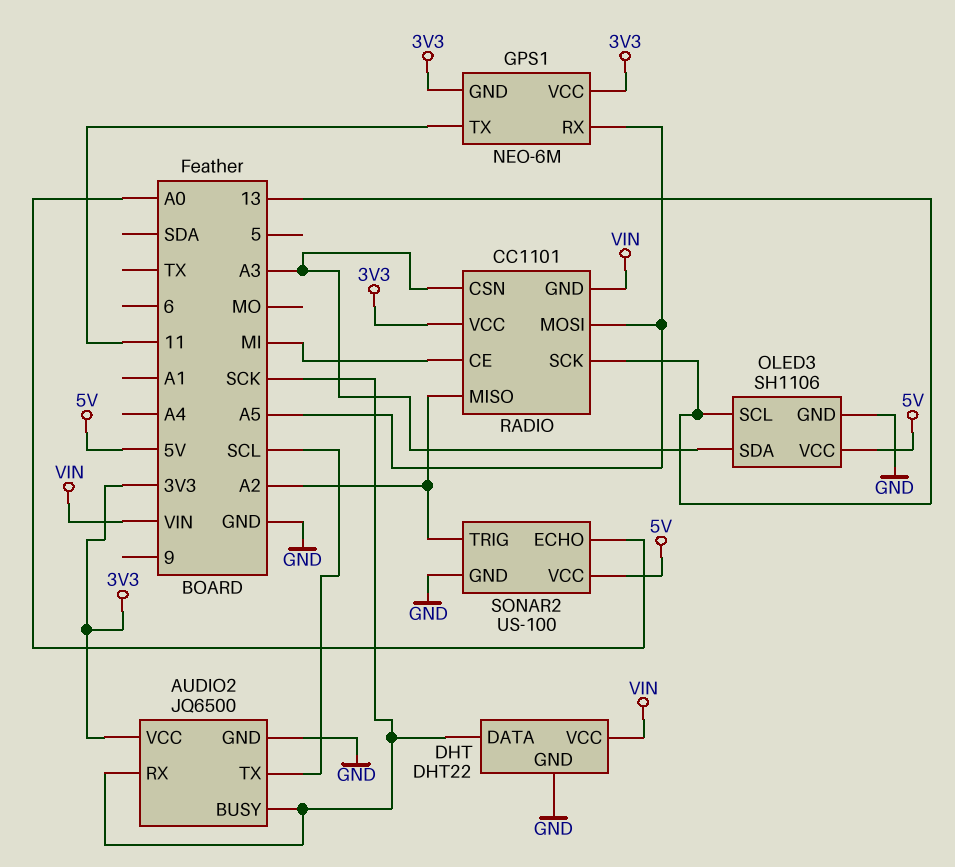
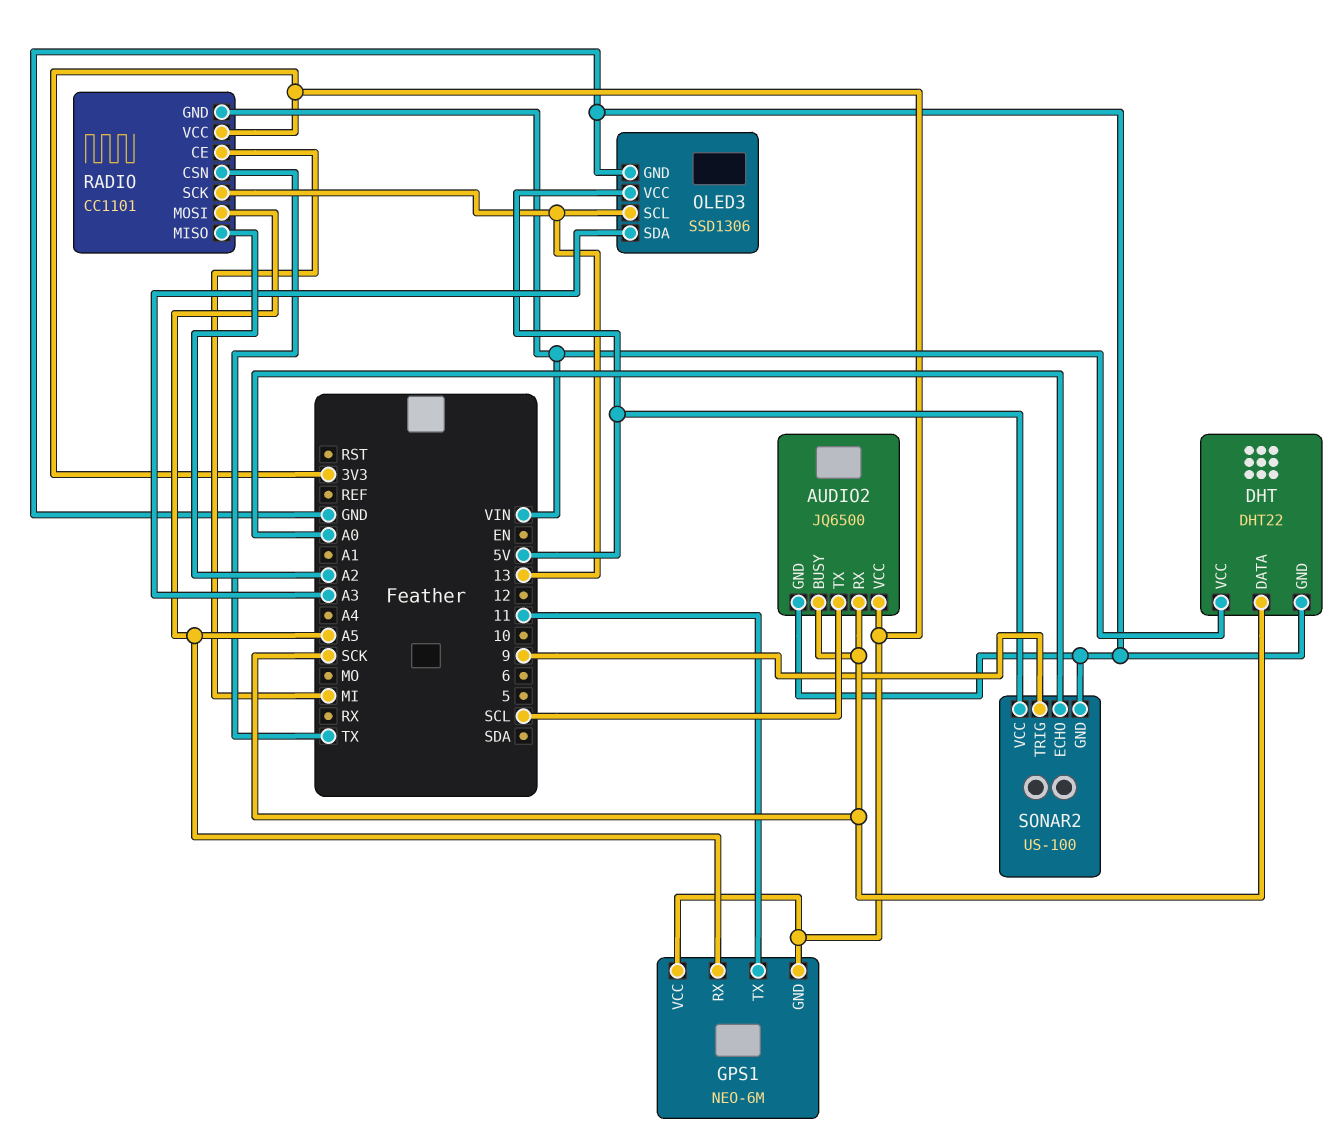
OLED3: SH1106 -> SSD1306
RADIO pin CSN: A3 -> TX
SONAR2 pin TRIG: A2 -> 9

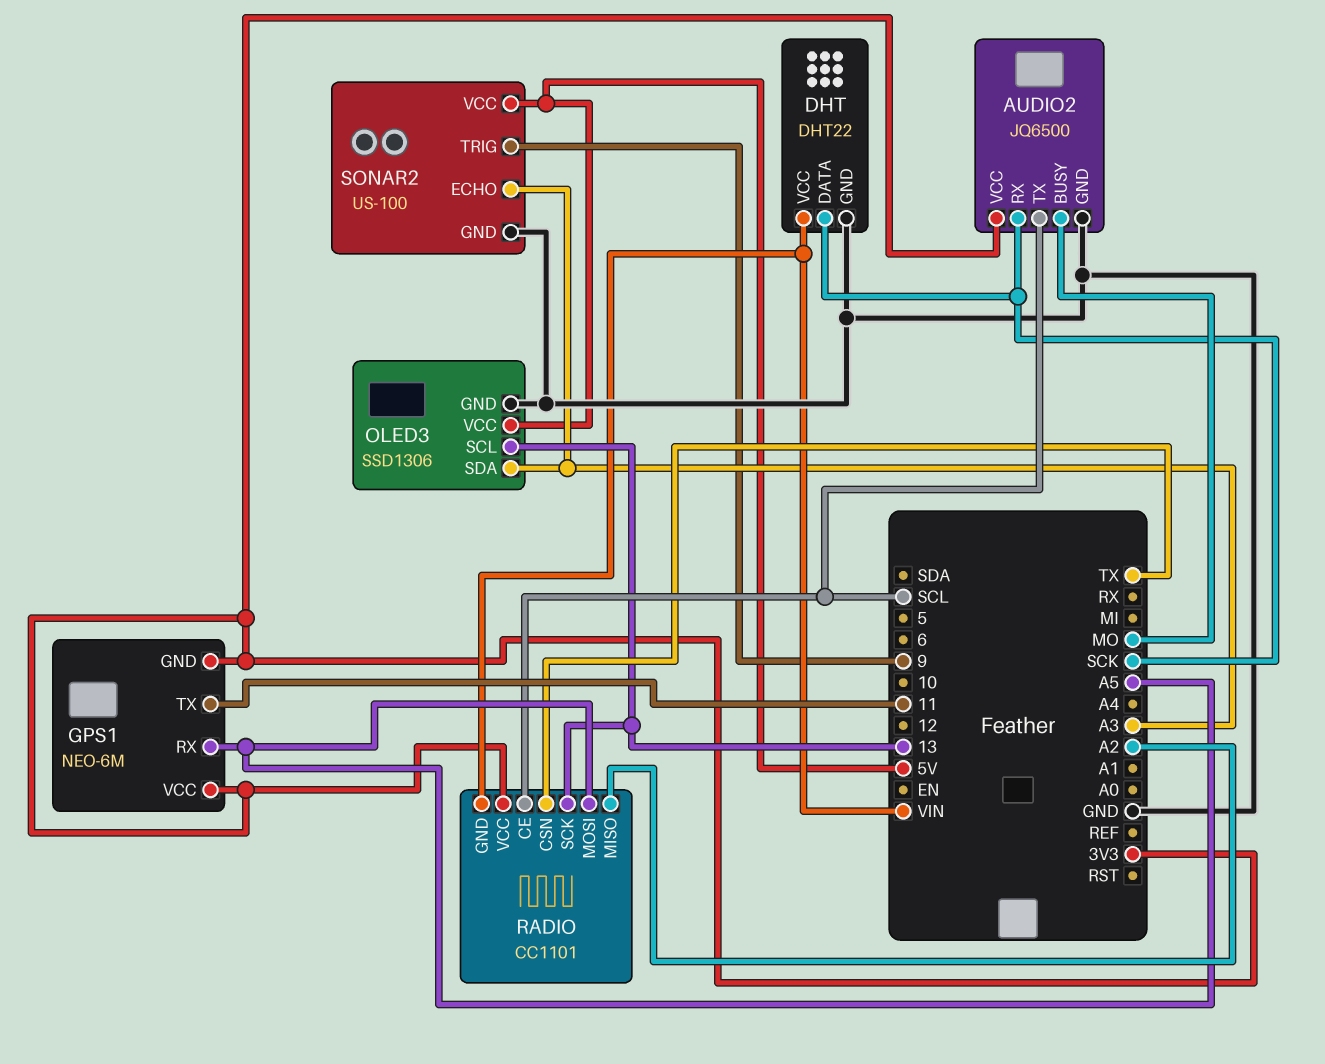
AUDIO2 pin BUSY: SCK -> MO
RADIO pin CE: MI -> SCL
SONAR2 pin ECHO: A0 -> A3

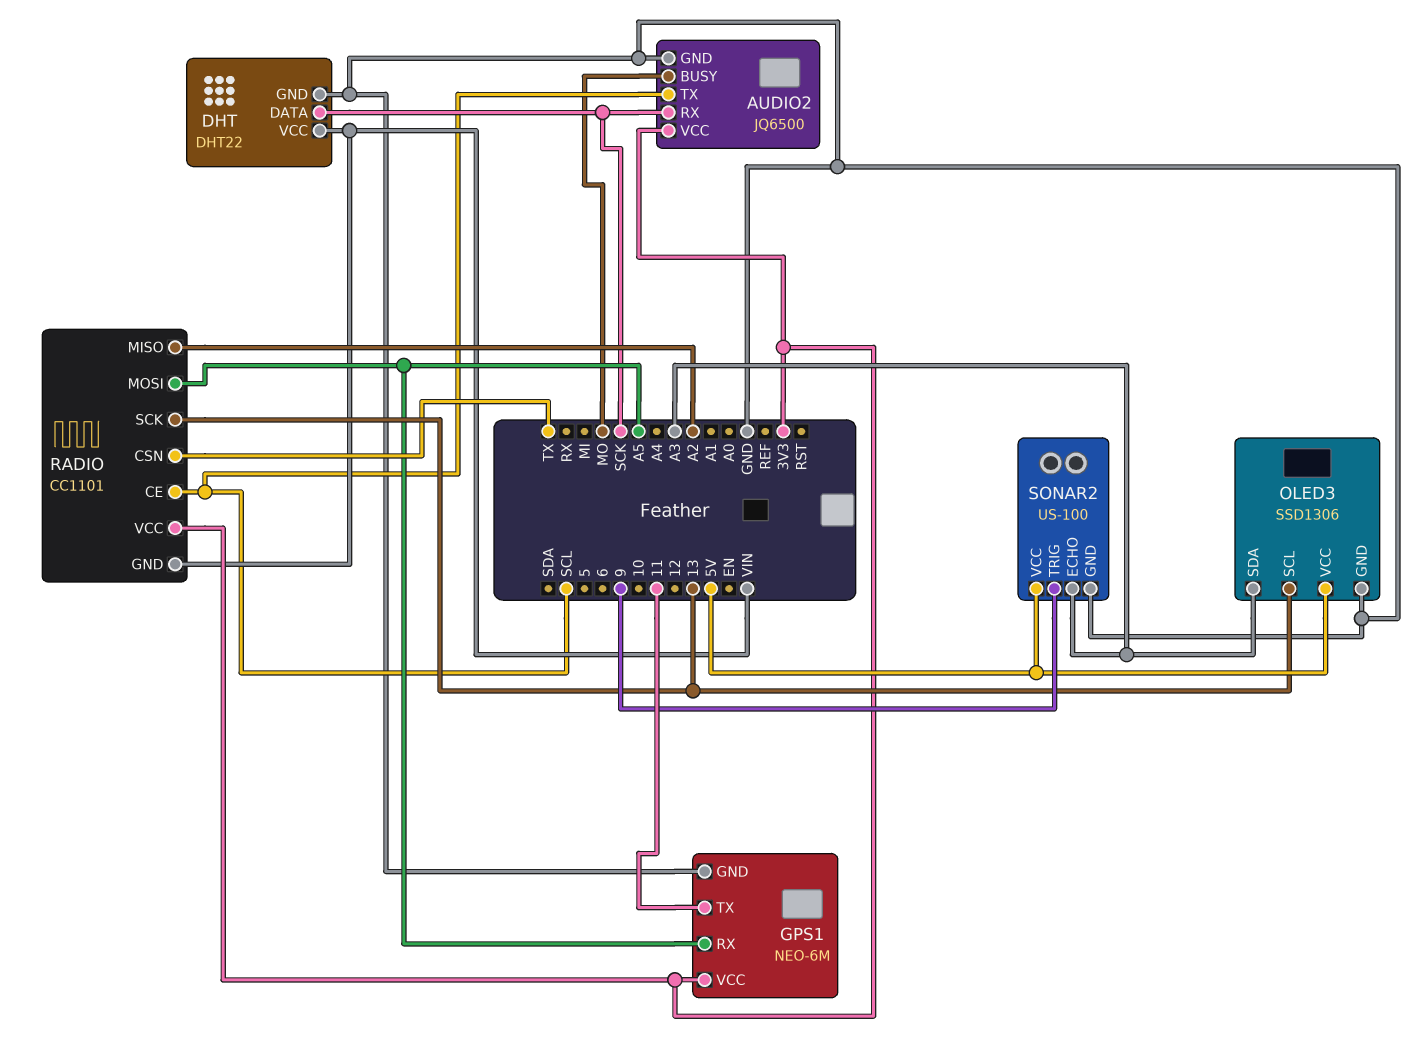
GPS1 pin GND: 3V3 -> GND

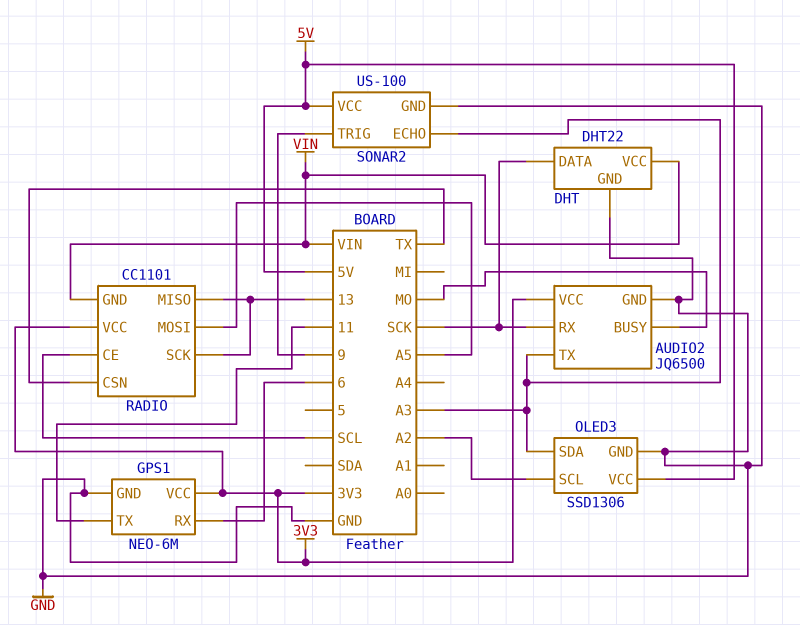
AUDIO2 pin TX: SCL -> A3
GPS1 pin RX: A5 -> 6
OLED3 pin SCL: 13 -> A2
RADIO pin MISO: A2 -> 13

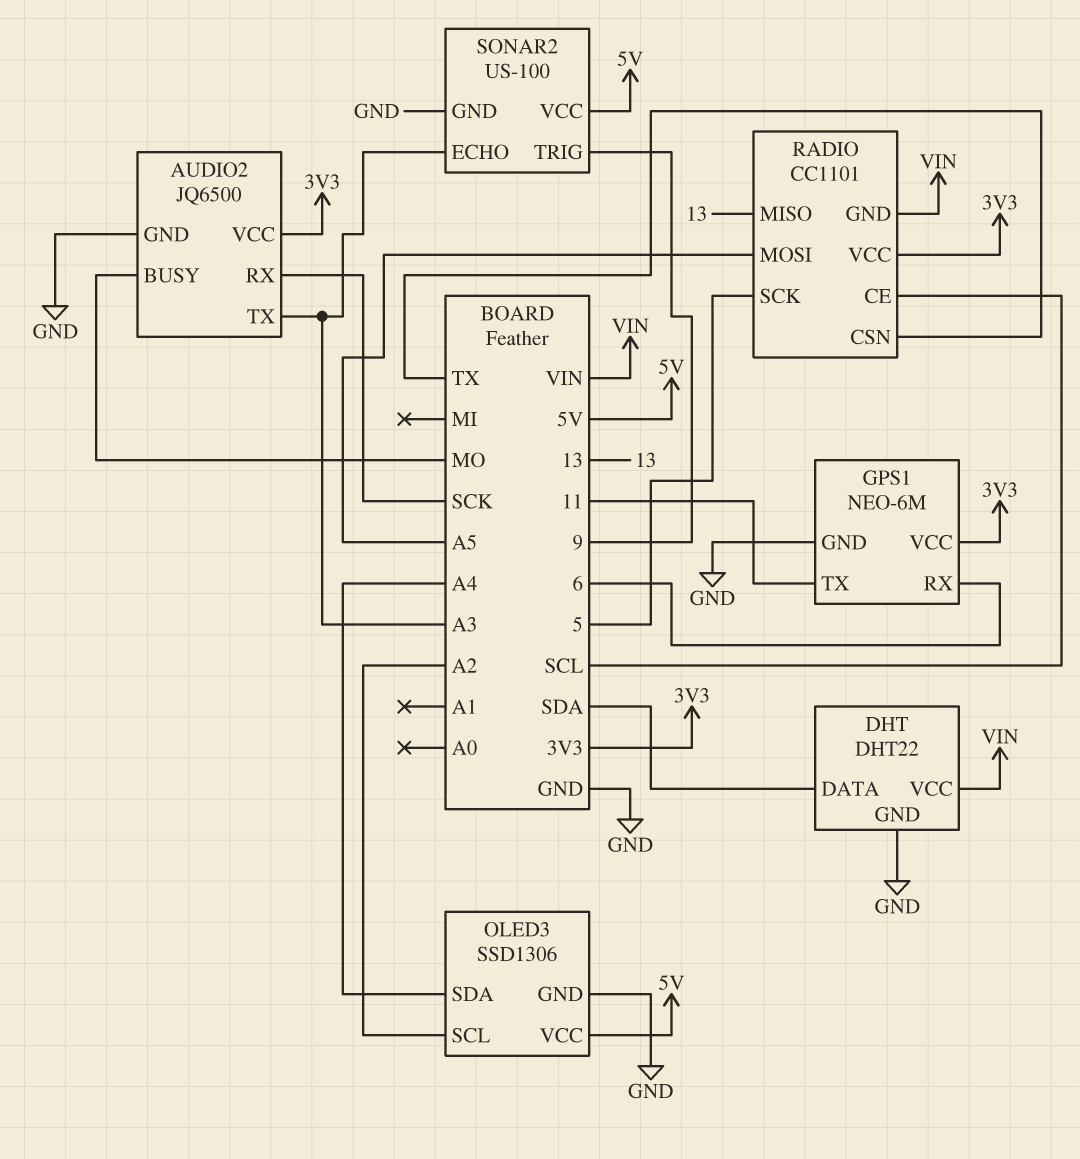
DHT pin DATA: SCK -> SDA
OLED3 pin SDA: A3 -> A4
RADIO pin SCK: 13 -> 5

